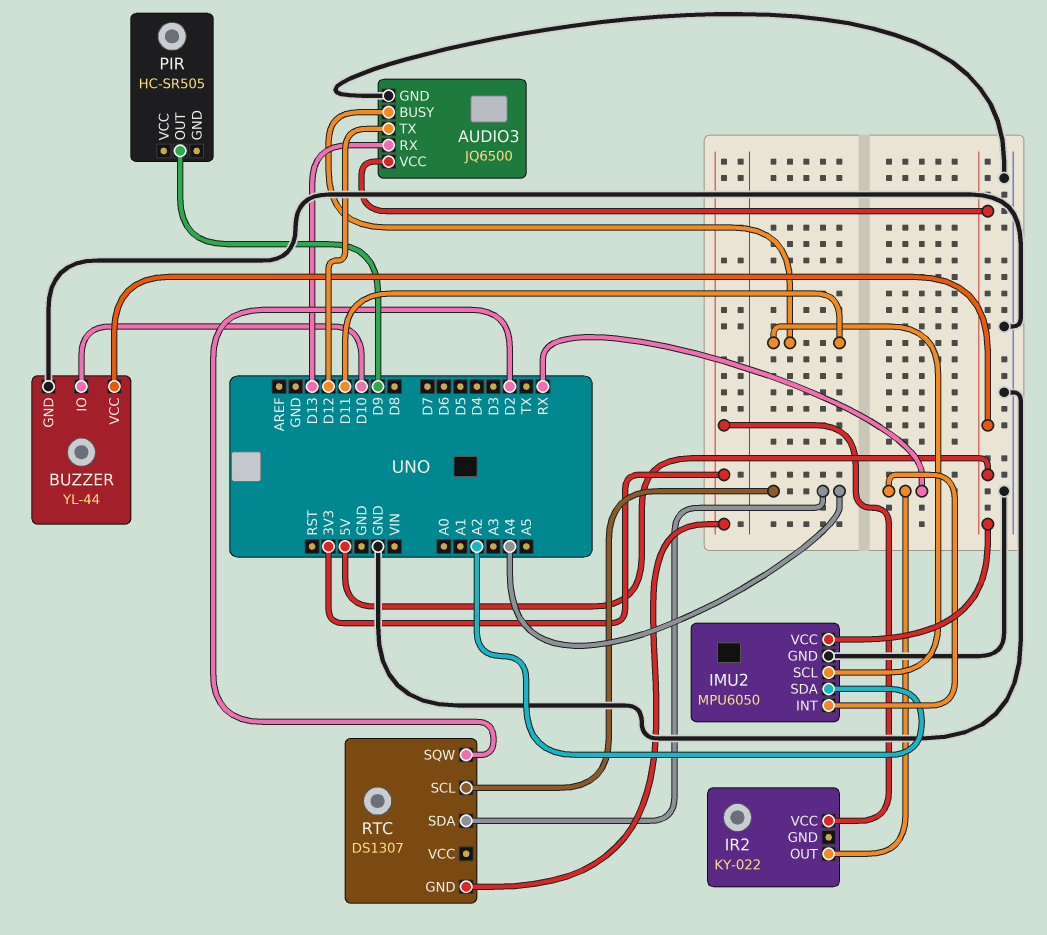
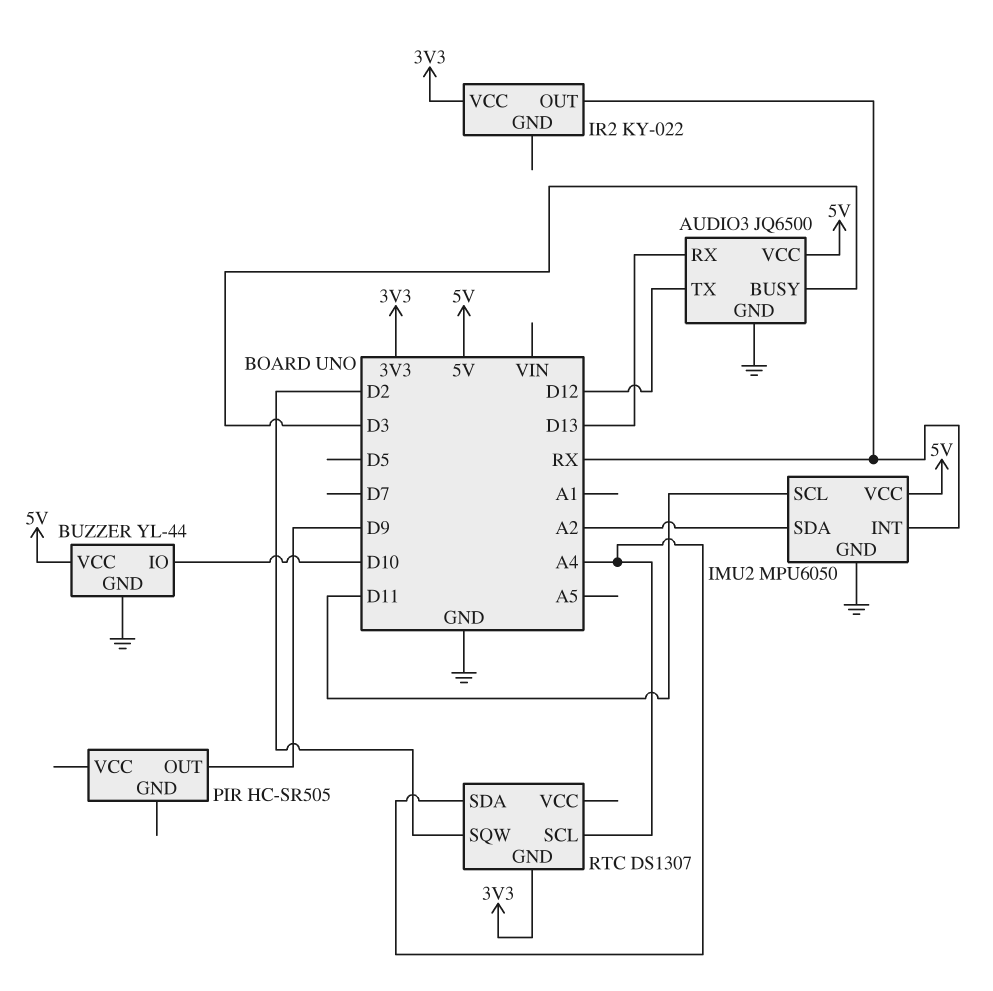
AUDIO3 pin BUSY: D11 -> D3

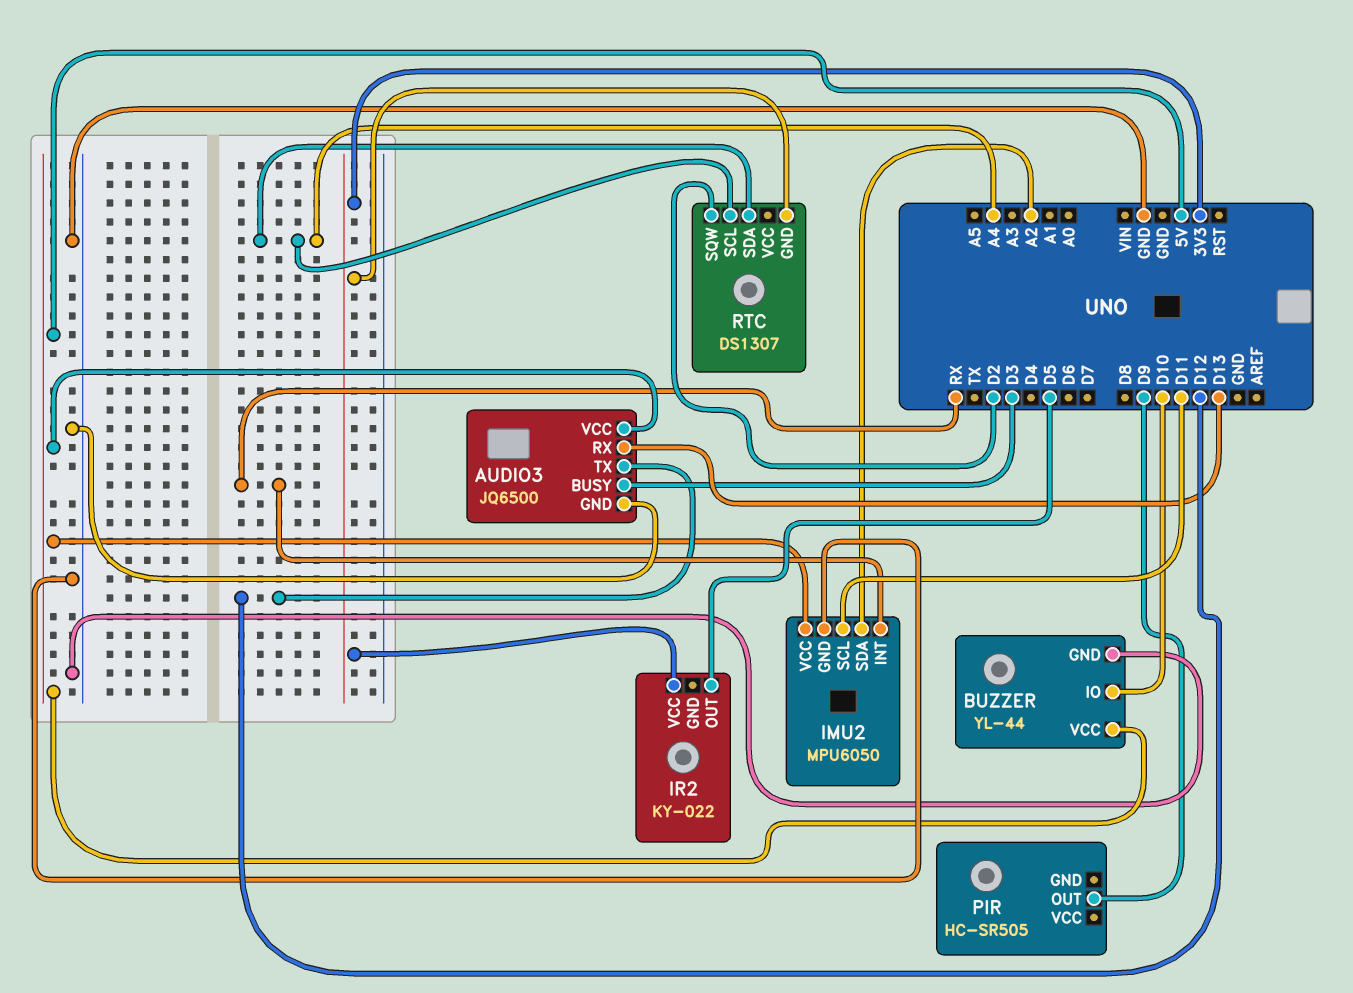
IR2 pin OUT: RX -> D5

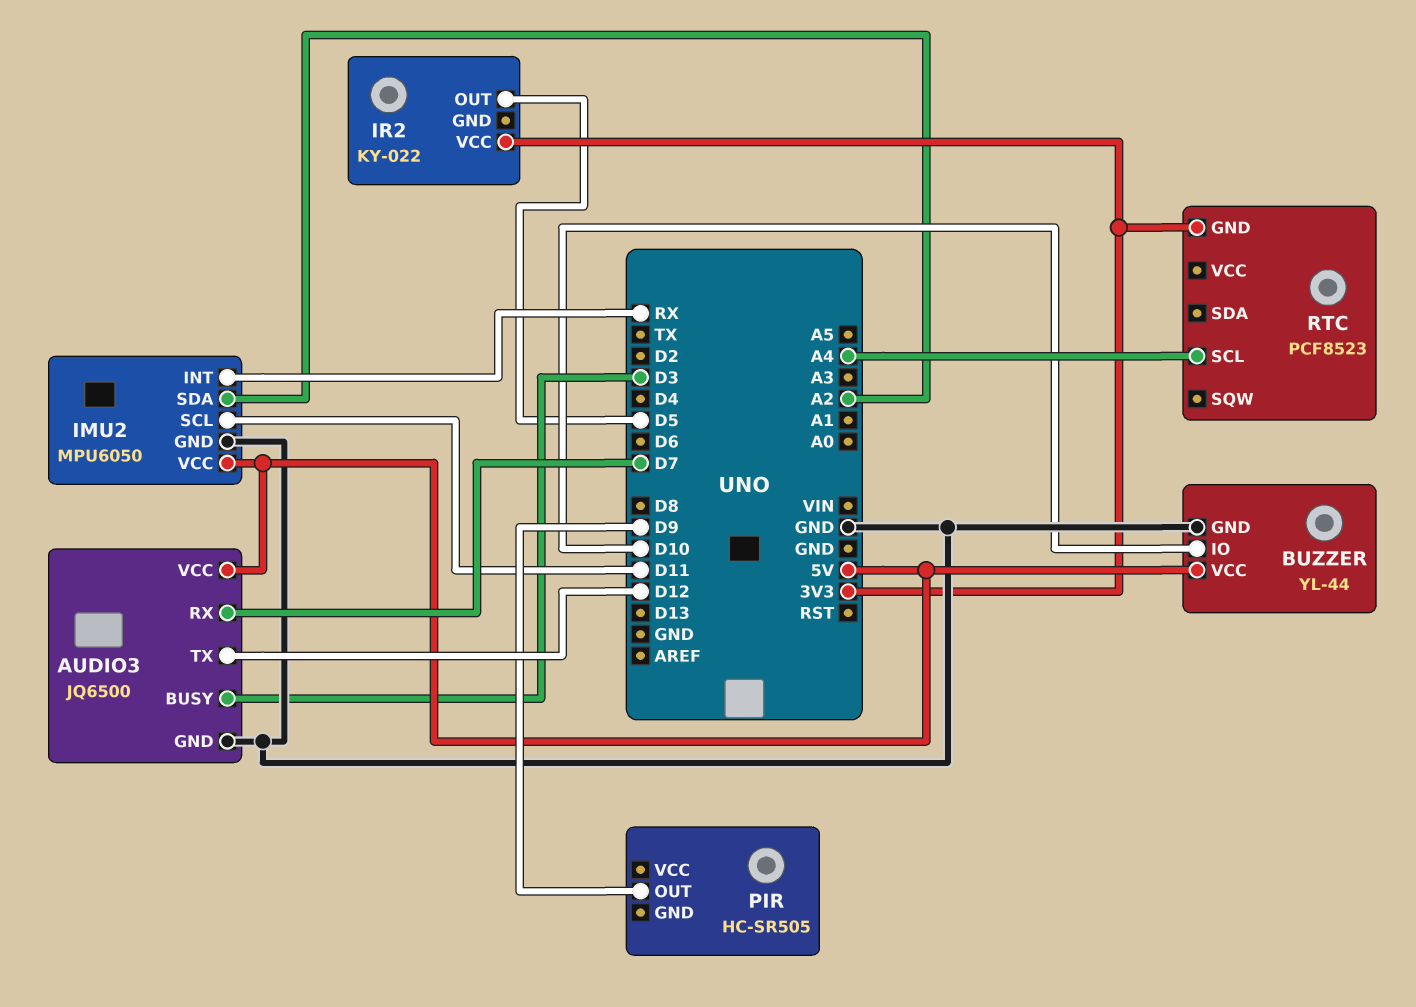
AUDIO3 pin RX: D13 -> D7
RTC: DS1307 -> PCF8523
RTC pin SDA: A4 -> none
RTC pin SQW: D2 -> none

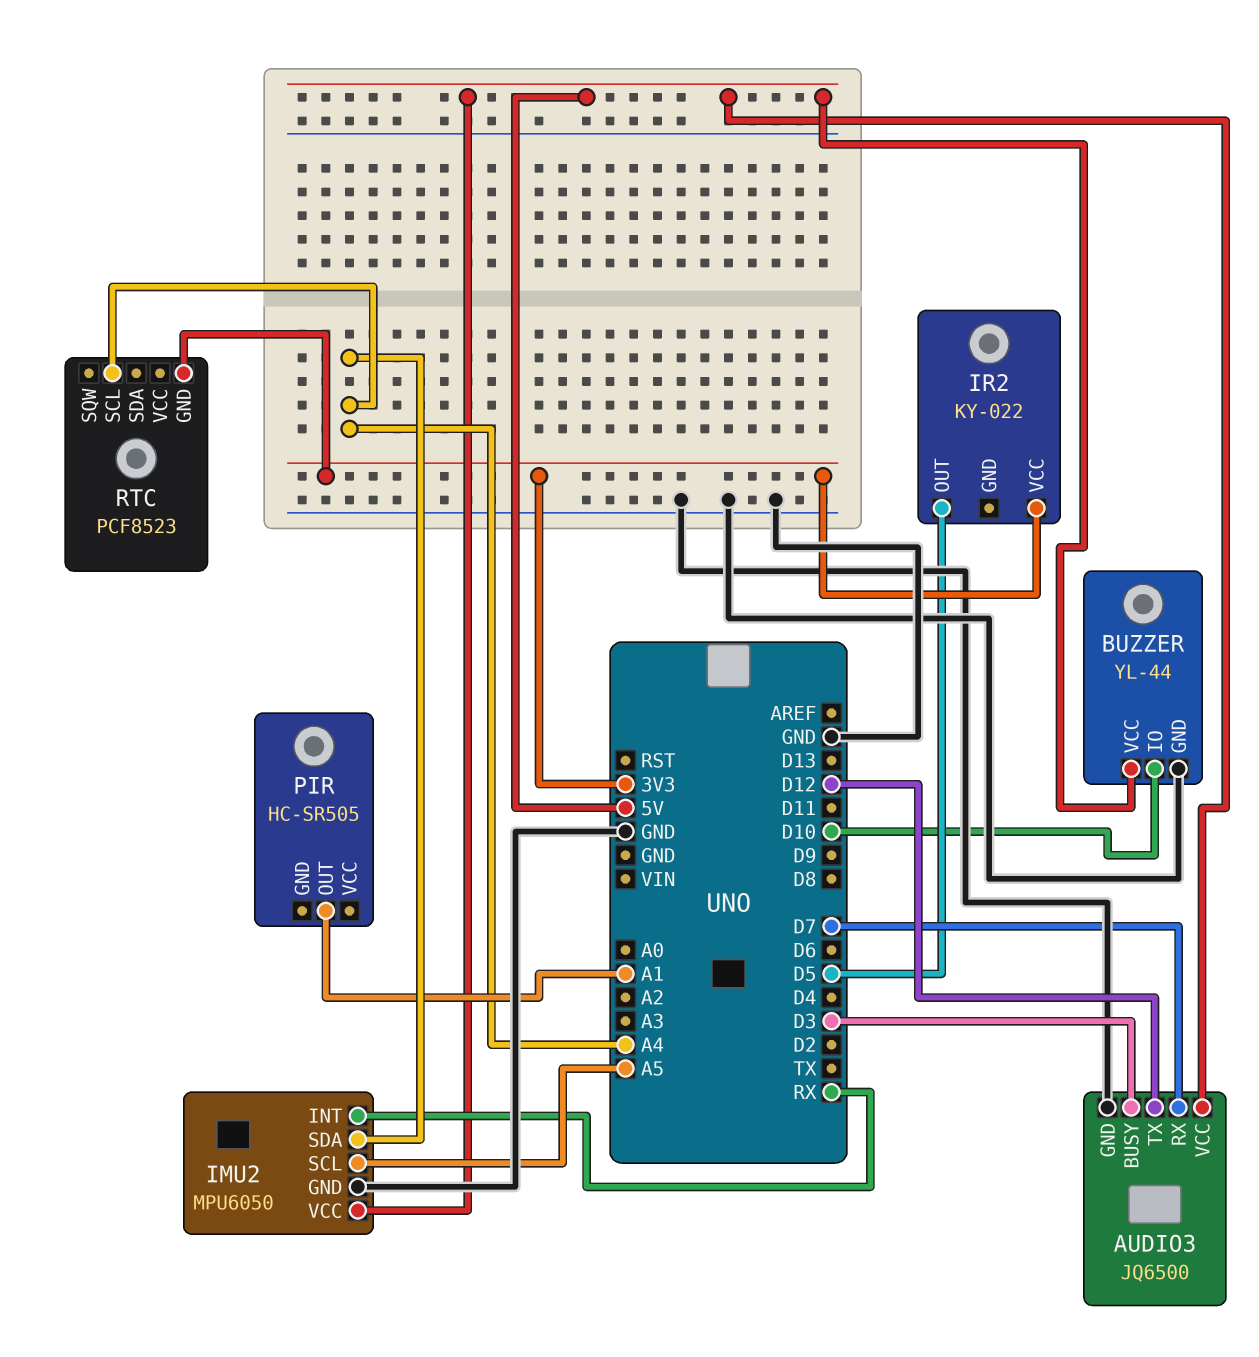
IMU2 pin SCL: D11 -> A5
IMU2 pin SDA: A2 -> A4
PIR pin OUT: D9 -> A1

